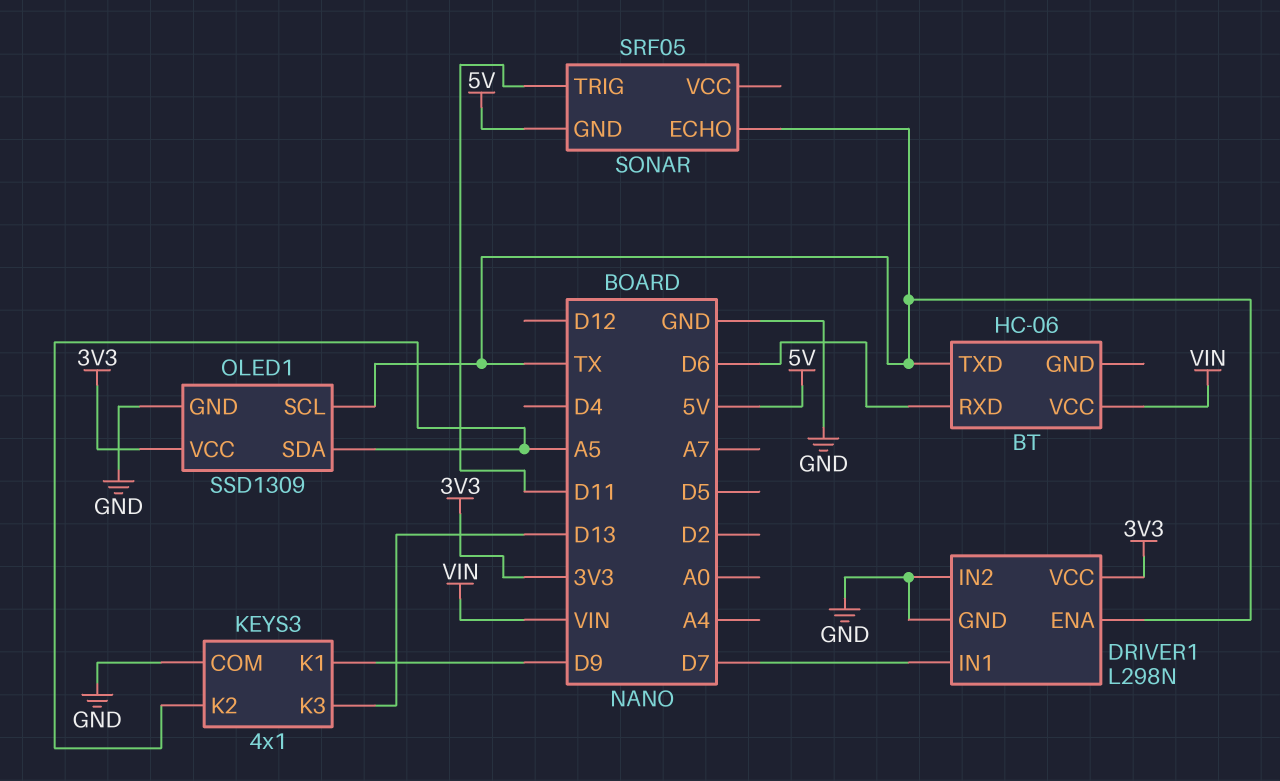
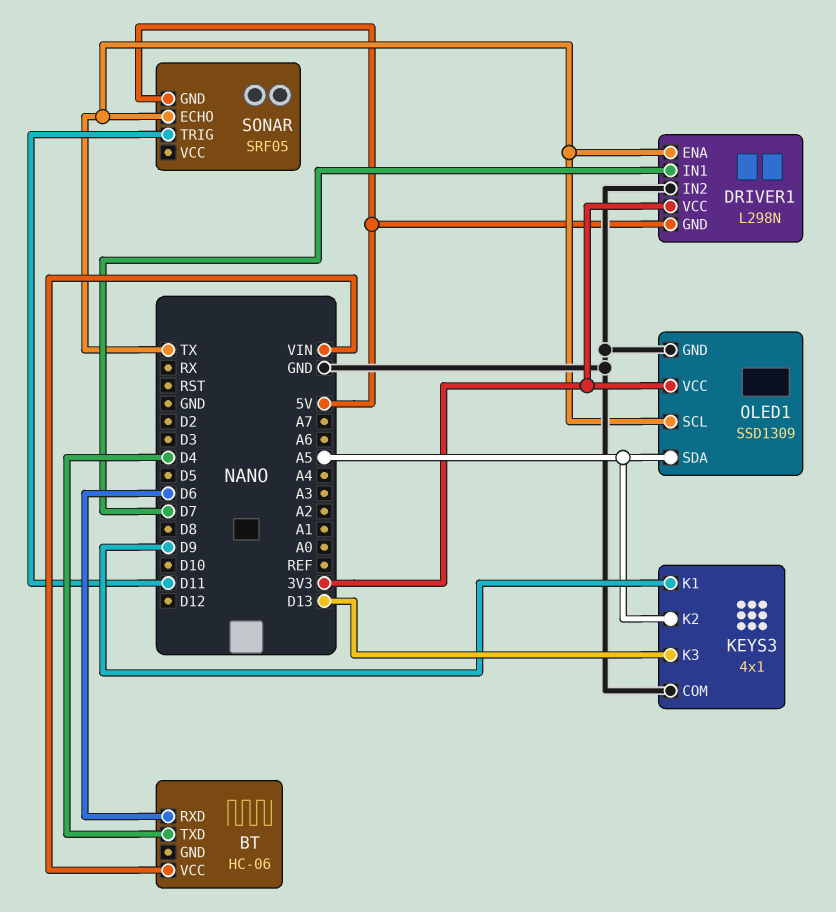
BT pin TXD: TX -> D4
DRIVER1 pin GND: GND -> 5V

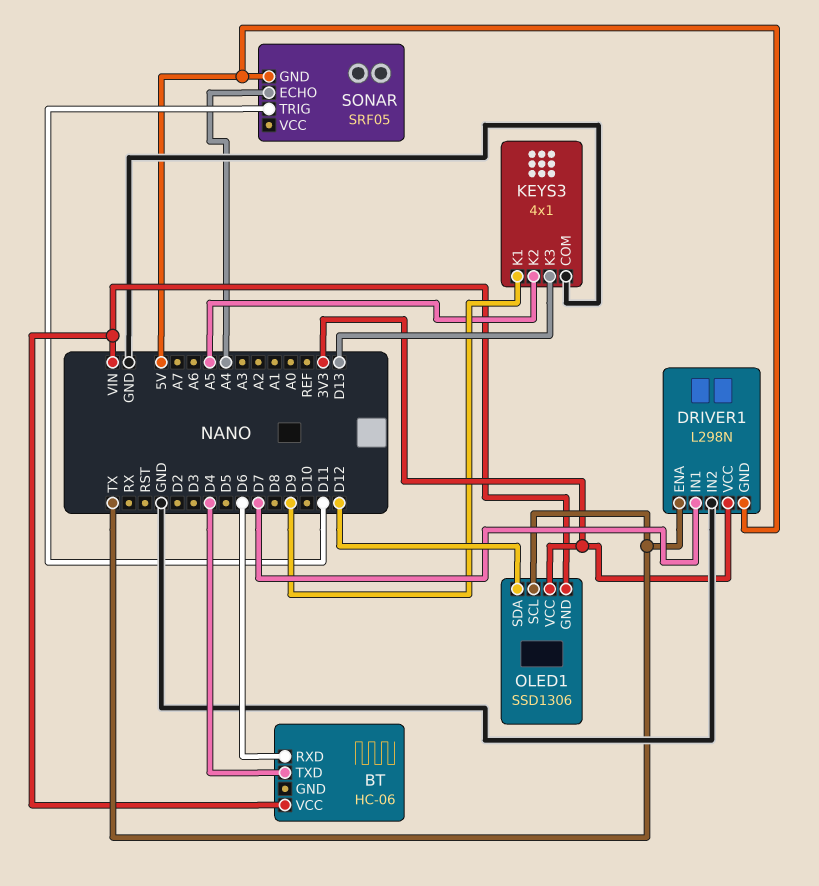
OLED1: SSD1309 -> SSD1306
OLED1 pin GND: GND -> VIN
OLED1 pin SDA: A5 -> D12
SONAR pin ECHO: TX -> A4

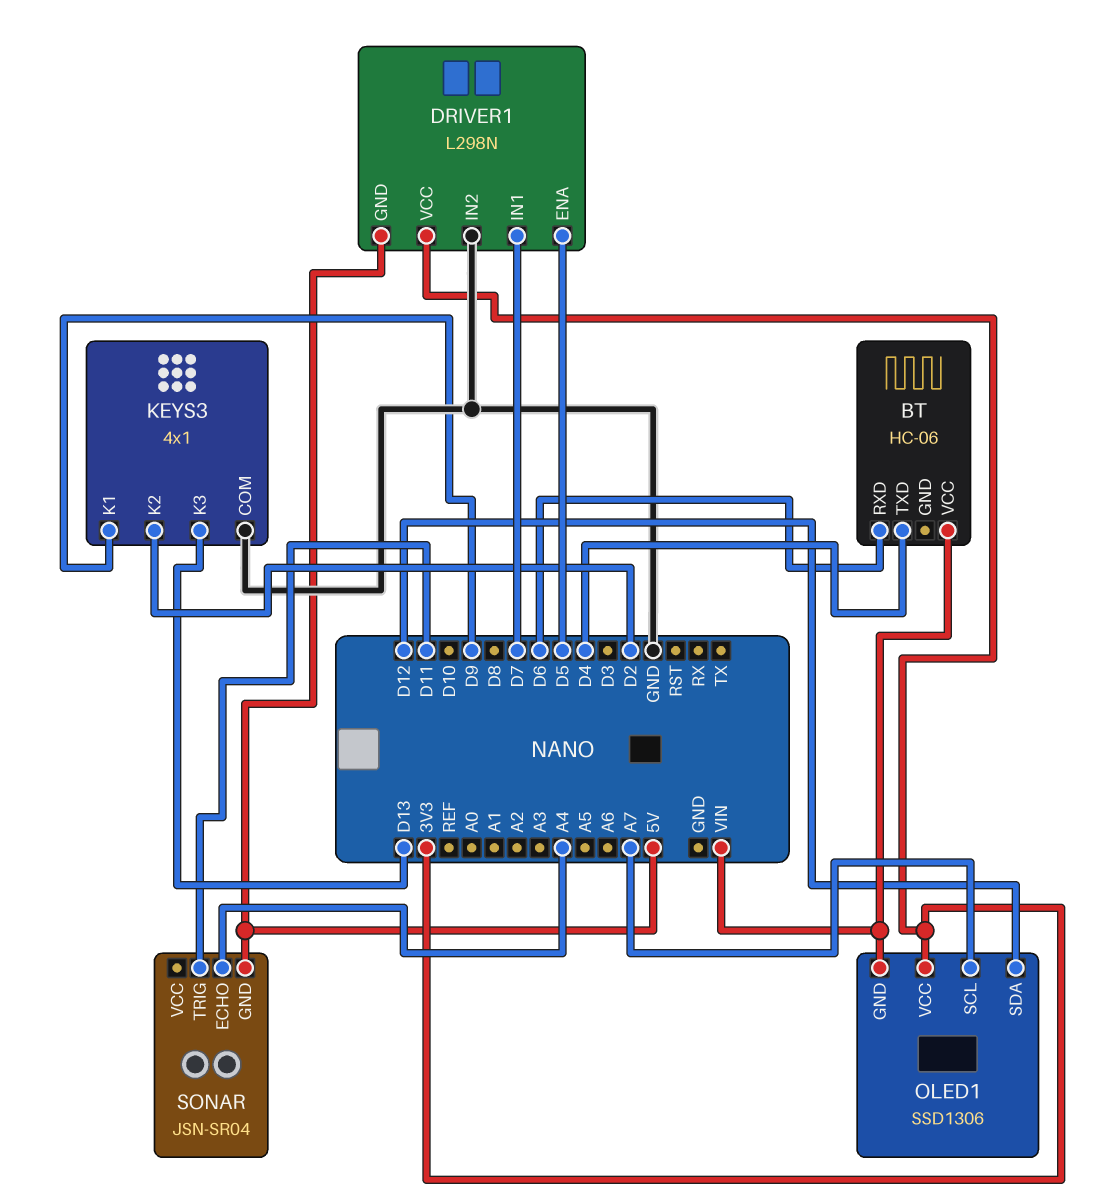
DRIVER1 pin ENA: TX -> D5
KEYS3 pin K2: A5 -> D2
OLED1 pin SCL: TX -> A7
SONAR: SRF05 -> JSN-SR04

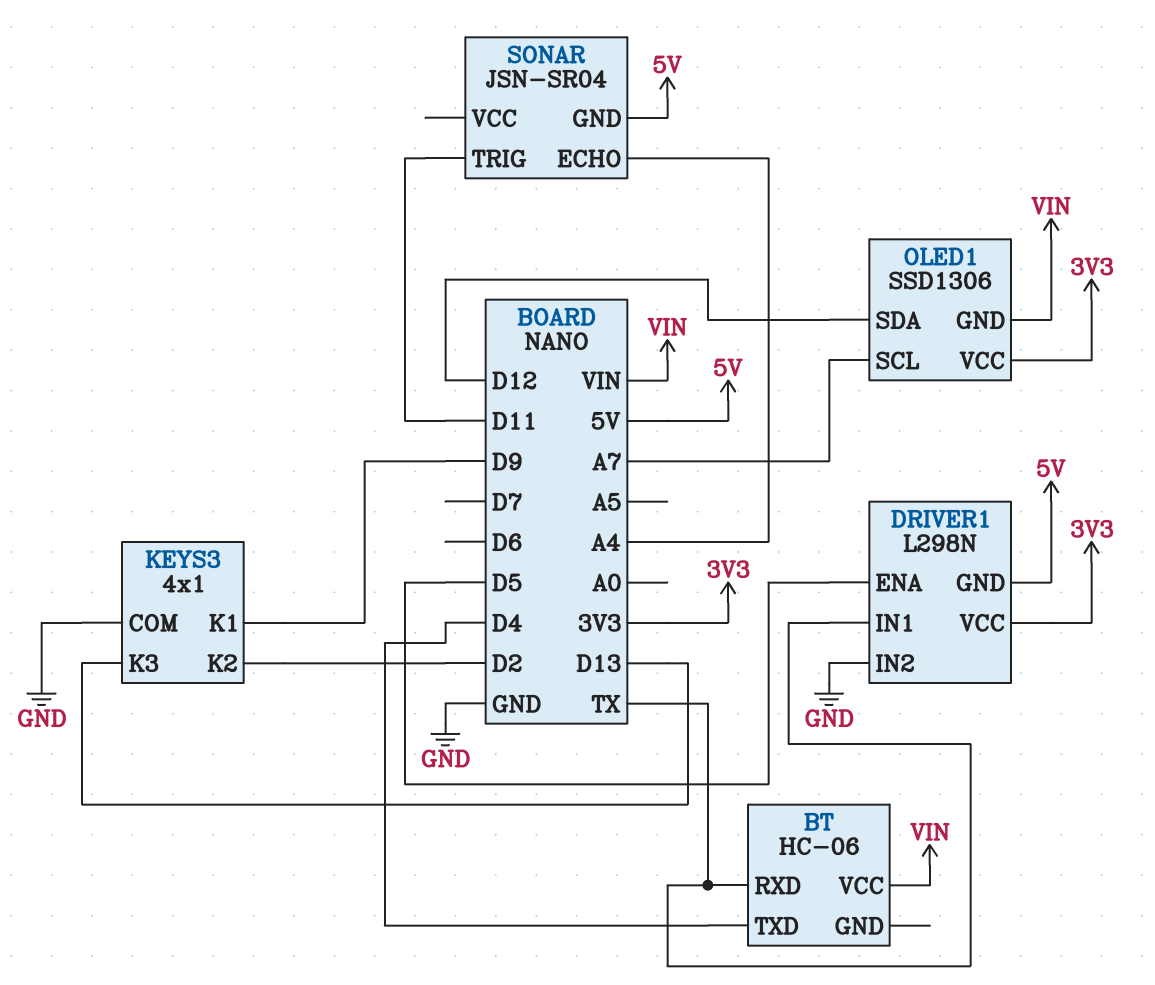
BT pin RXD: D6 -> TX
DRIVER1 pin IN1: D7 -> TX

